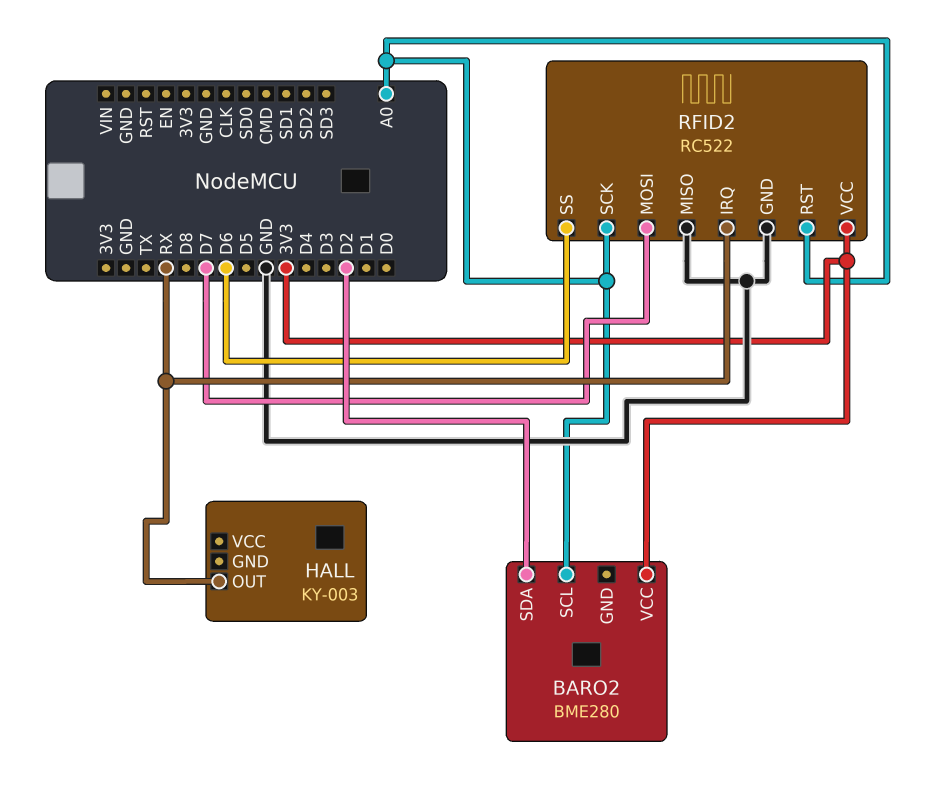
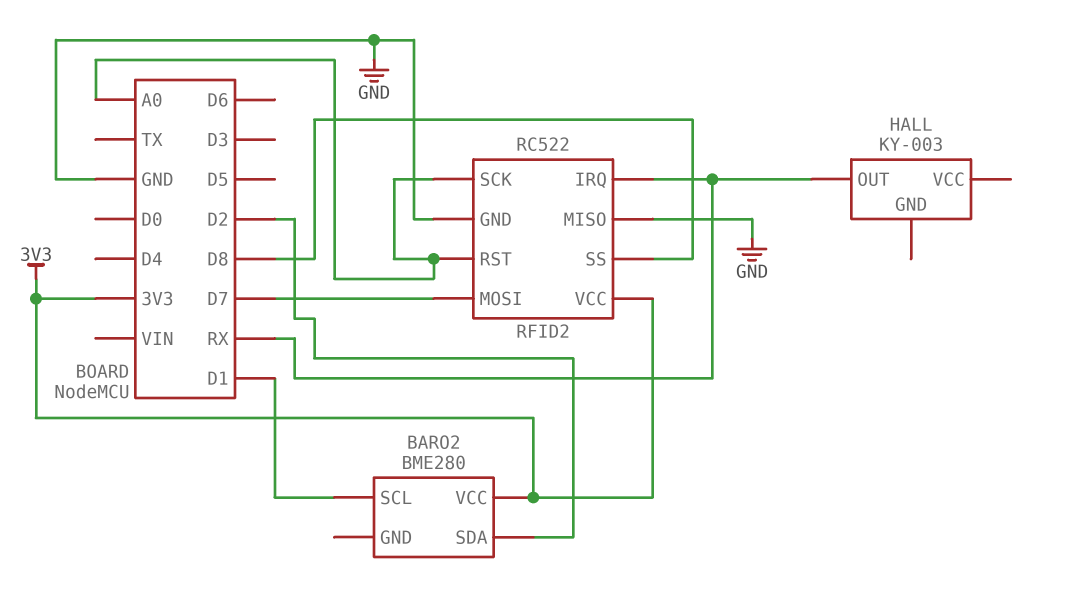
BARO2 pin SCL: A0 -> D1
RFID2 pin SS: D6 -> D8

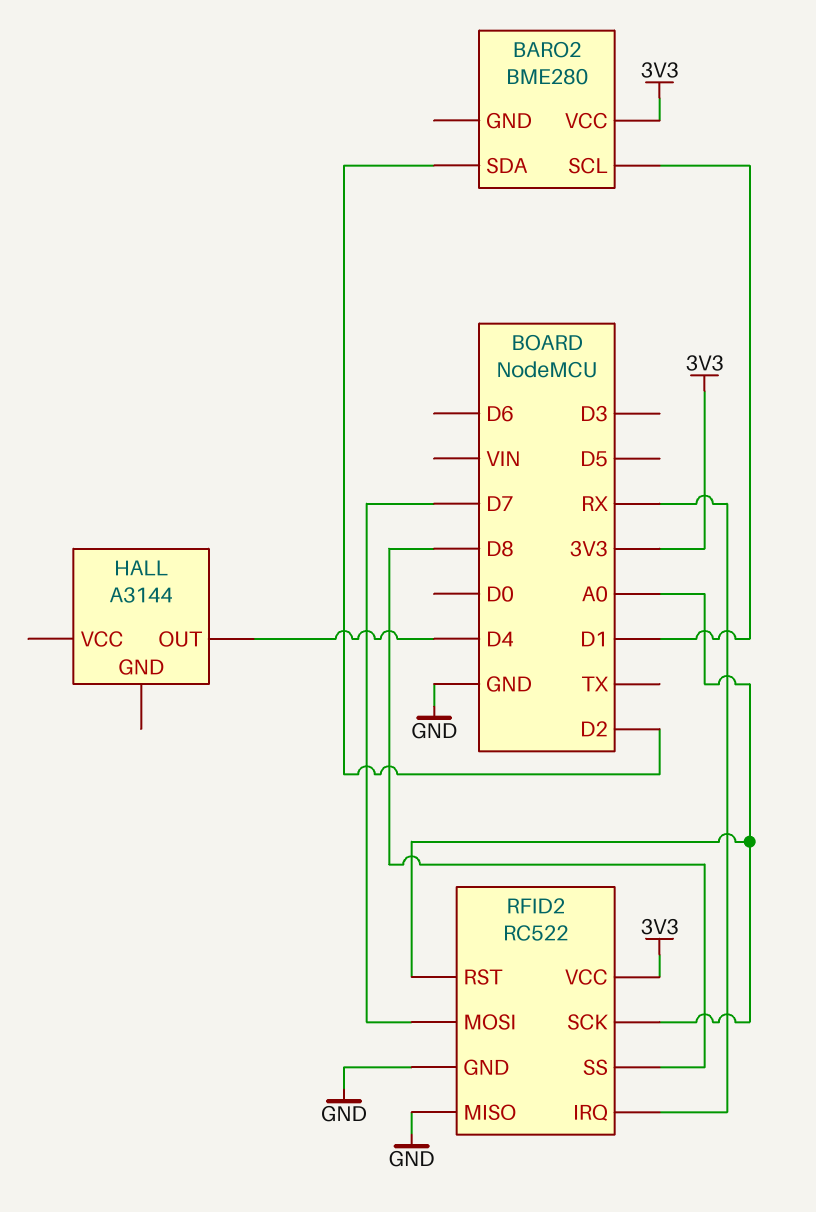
HALL: KY-003 -> A3144
HALL pin OUT: RX -> D4

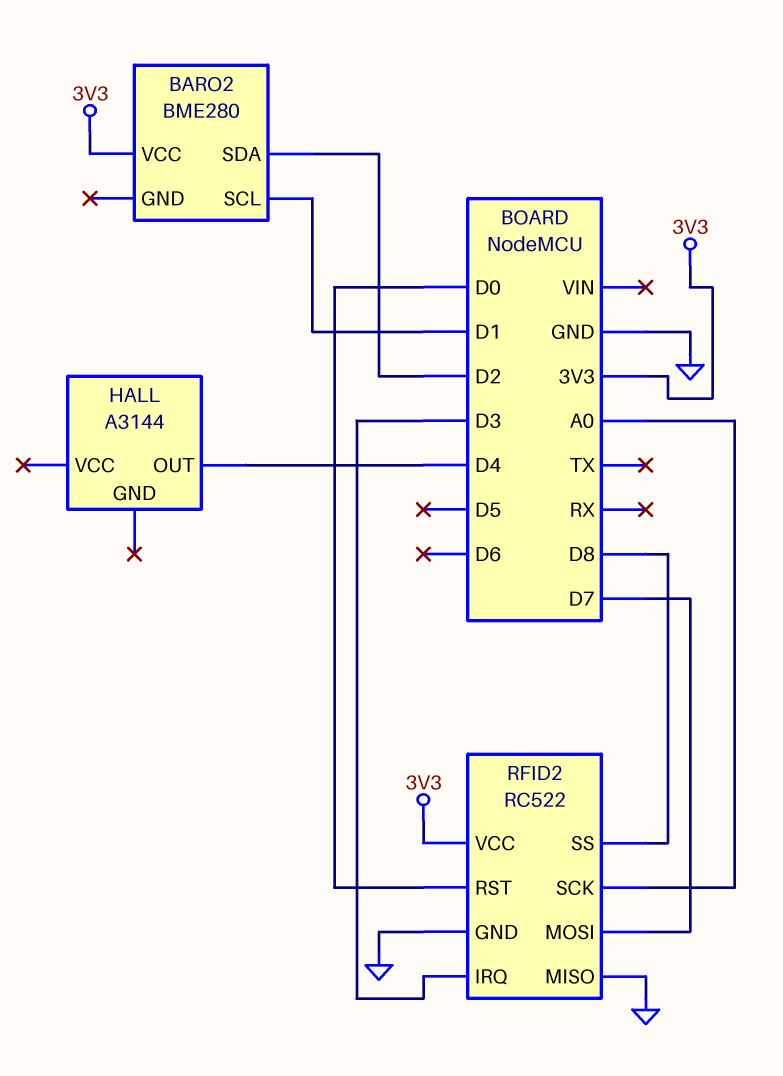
RFID2 pin IRQ: RX -> D3
RFID2 pin RST: A0 -> D0

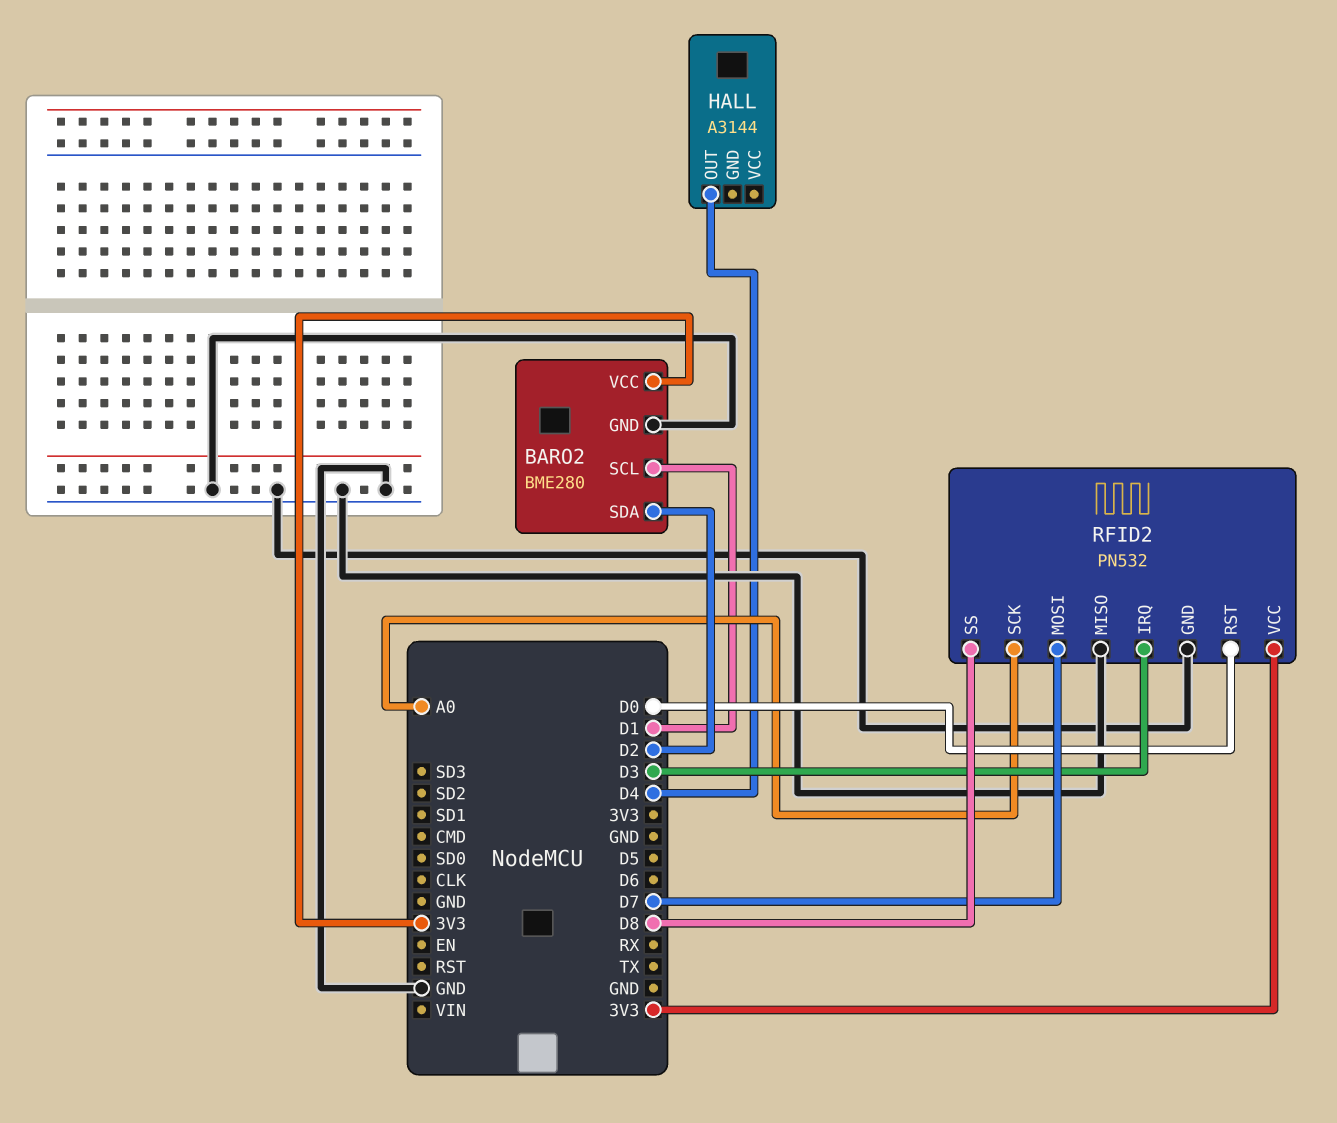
BARO2 pin GND: none -> GND
RFID2: RC522 -> PN532

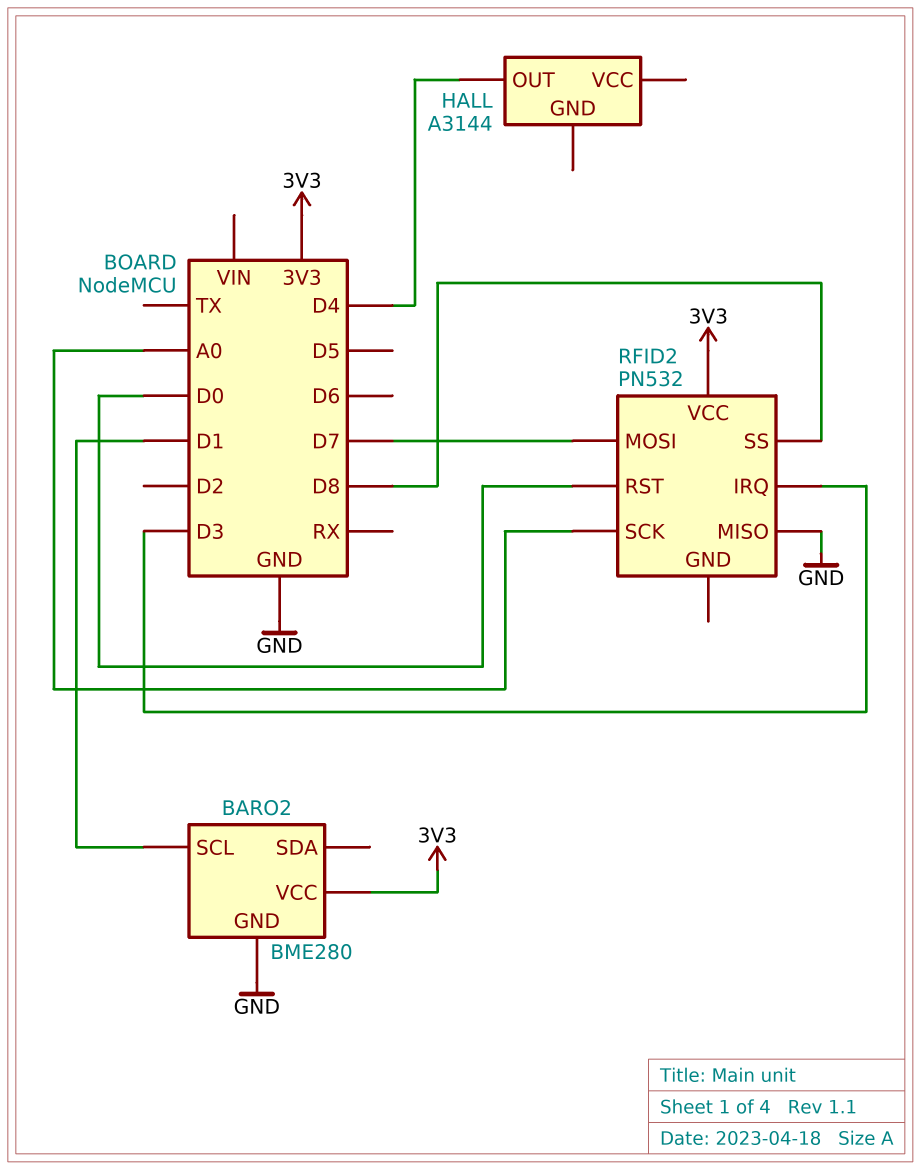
BARO2 pin SDA: D2 -> none
RFID2 pin GND: GND -> none

